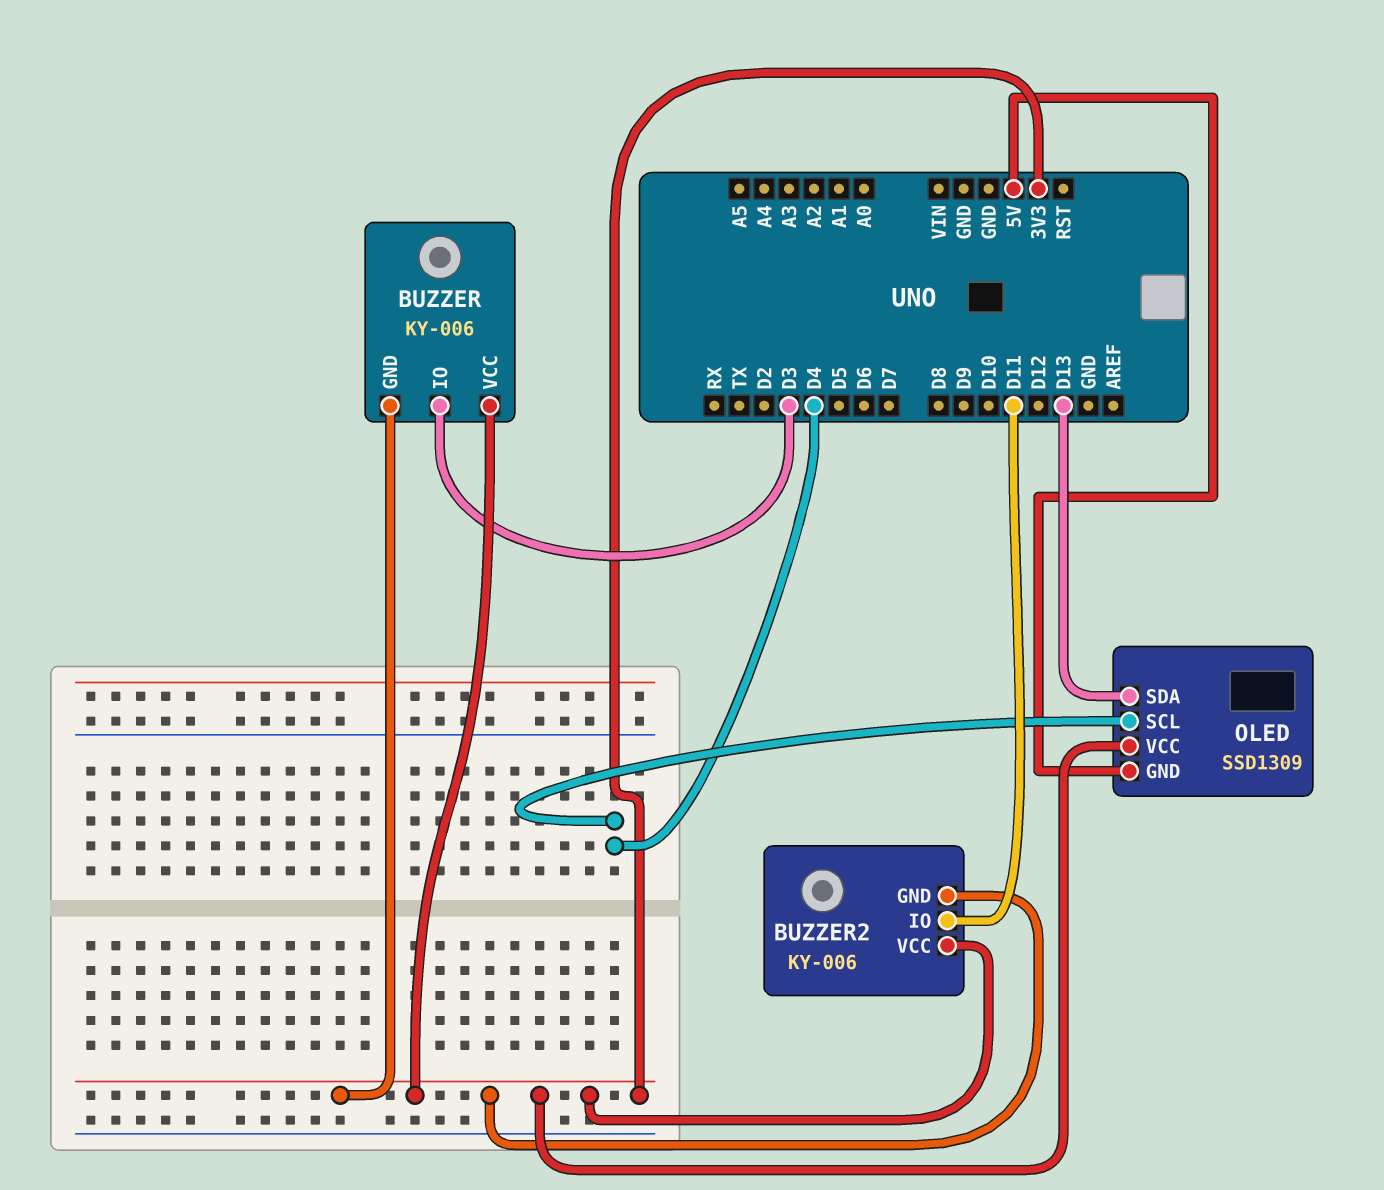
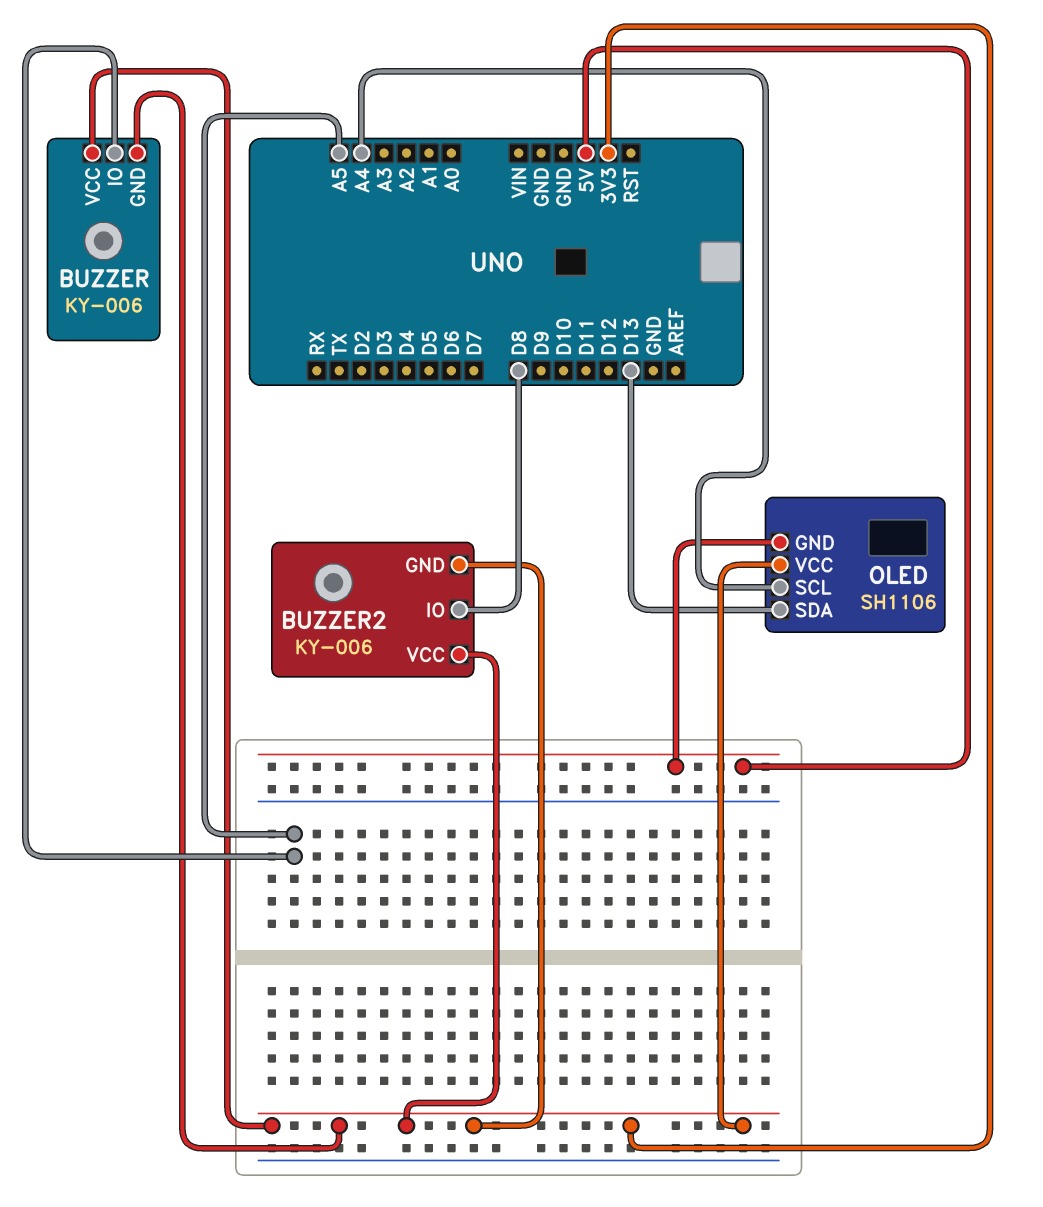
BUZZER pin IO: D3 -> A5
BUZZER2 pin IO: D11 -> D8
OLED: SSD1309 -> SH1106
OLED pin SCL: D4 -> A4

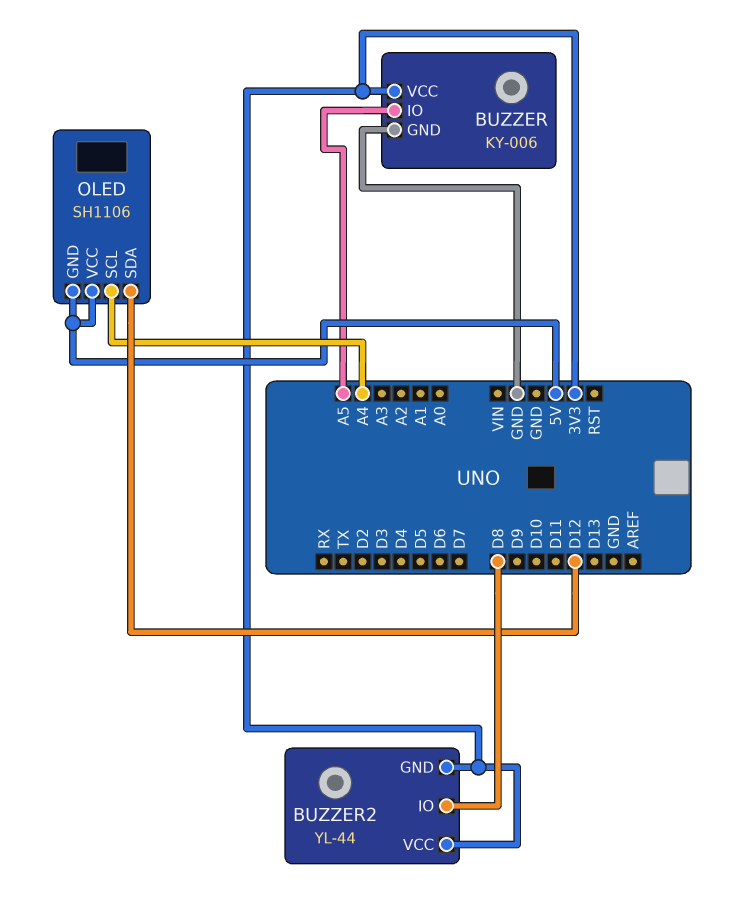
BUZZER pin GND: 3V3 -> GND
BUZZER2: KY-006 -> YL-44
OLED pin SDA: D13 -> D12
OLED pin VCC: 3V3 -> 5V

